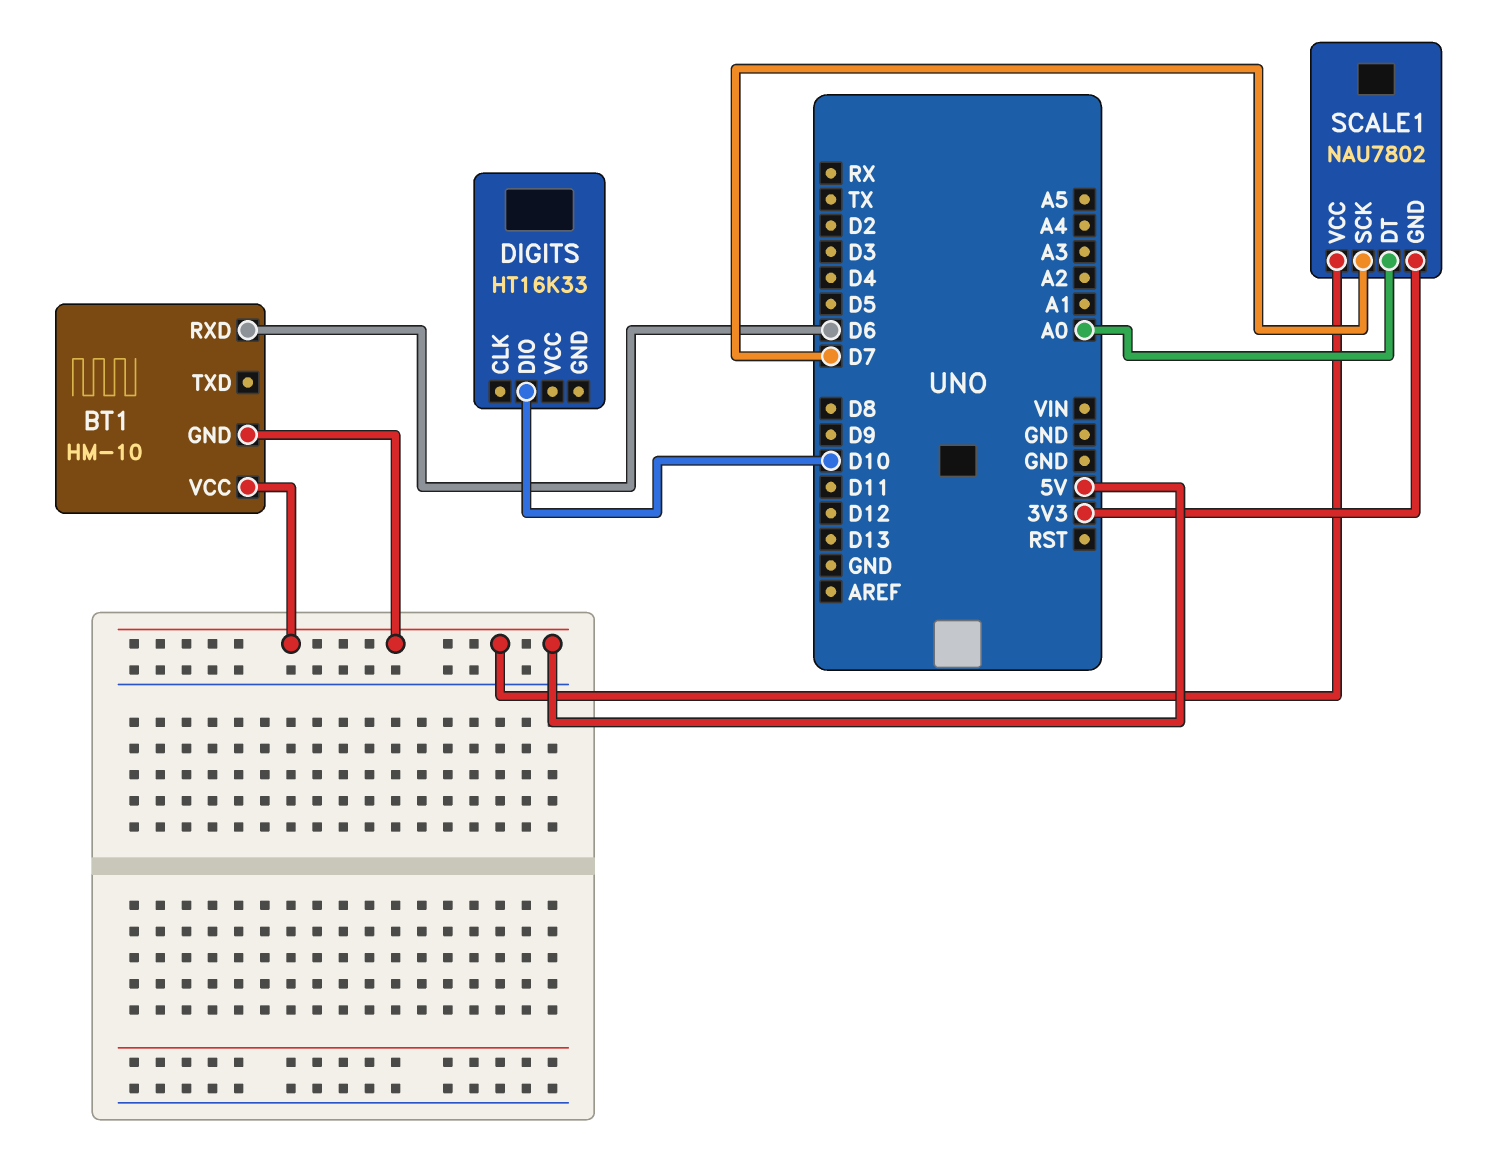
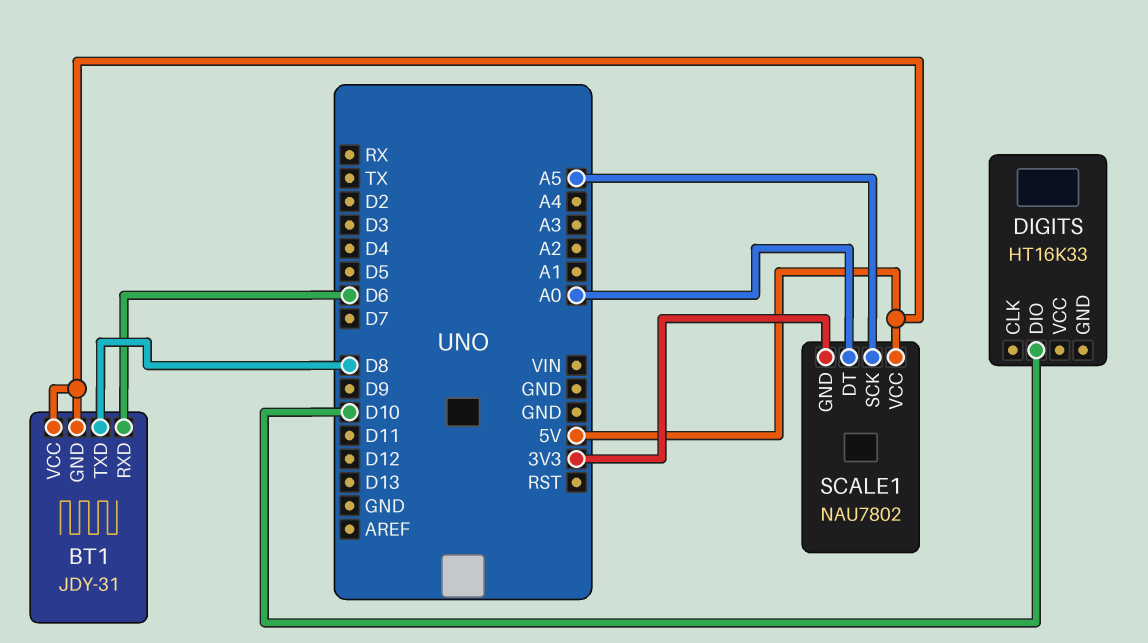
BT1: HM-10 -> JDY-31
BT1 pin TXD: none -> D8
SCALE1 pin SCK: D7 -> A5

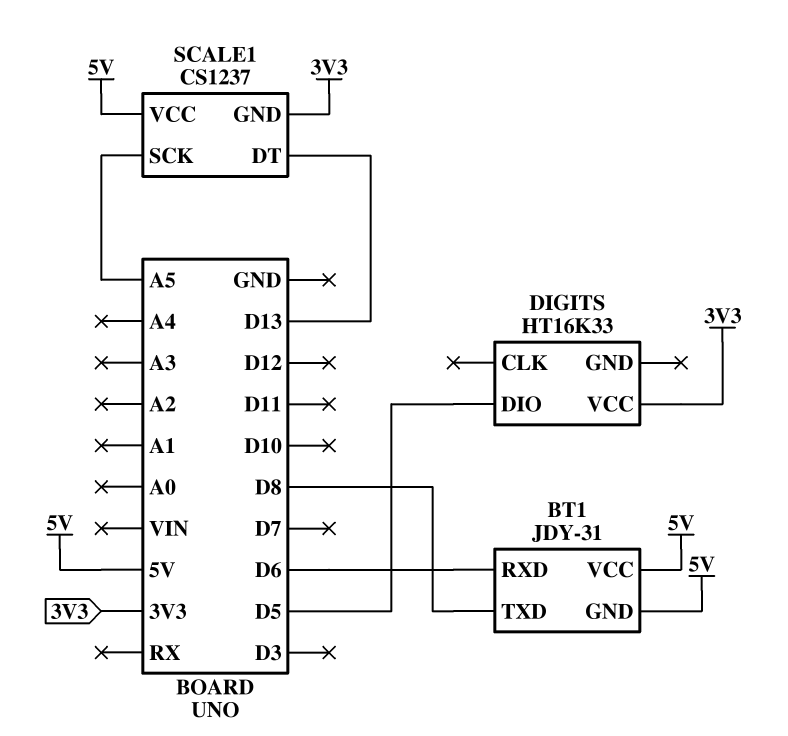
DIGITS pin DIO: D10 -> D5
DIGITS pin VCC: none -> 3V3
SCALE1: NAU7802 -> CS1237
SCALE1 pin DT: A0 -> D13

